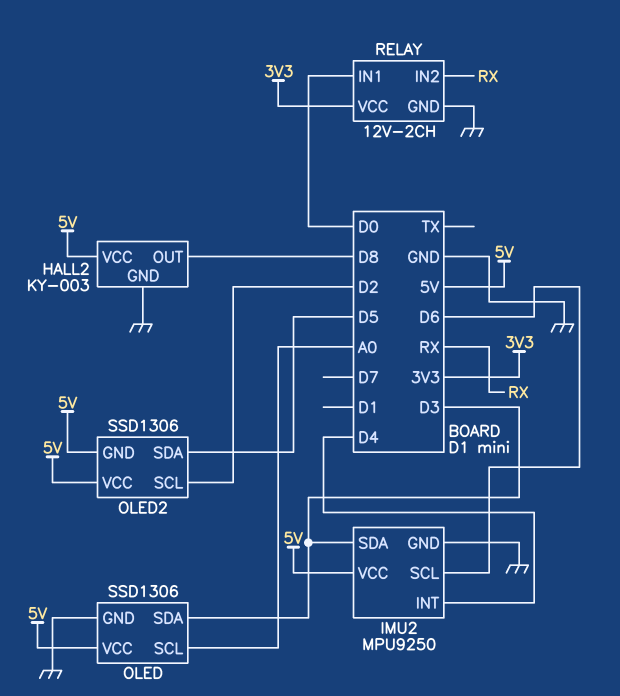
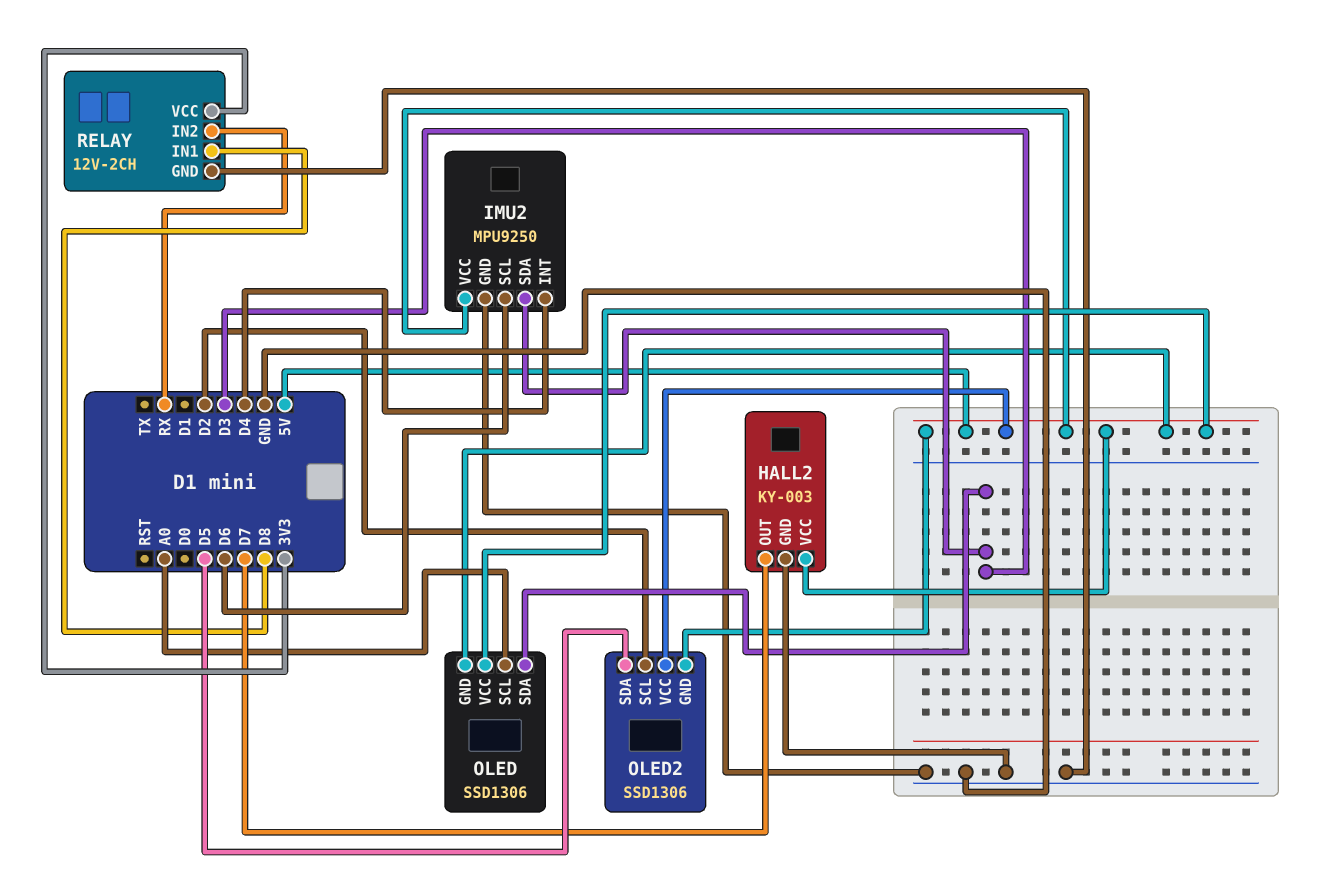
HALL2 pin OUT: D8 -> D7
OLED pin GND: GND -> 5V
RELAY pin IN1: D0 -> D8

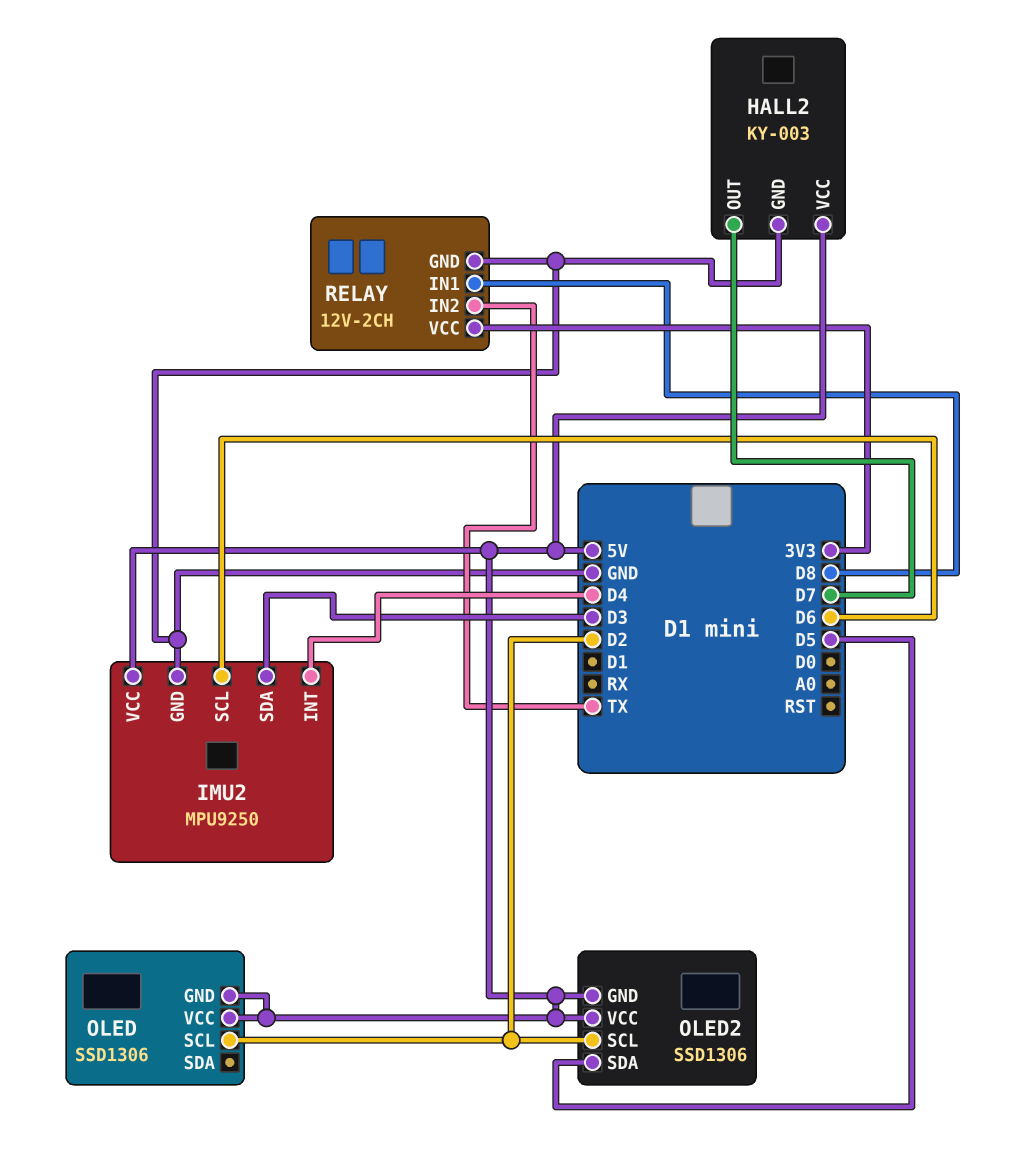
OLED pin SCL: A0 -> D2
OLED pin SDA: D3 -> none
RELAY pin IN2: RX -> TX

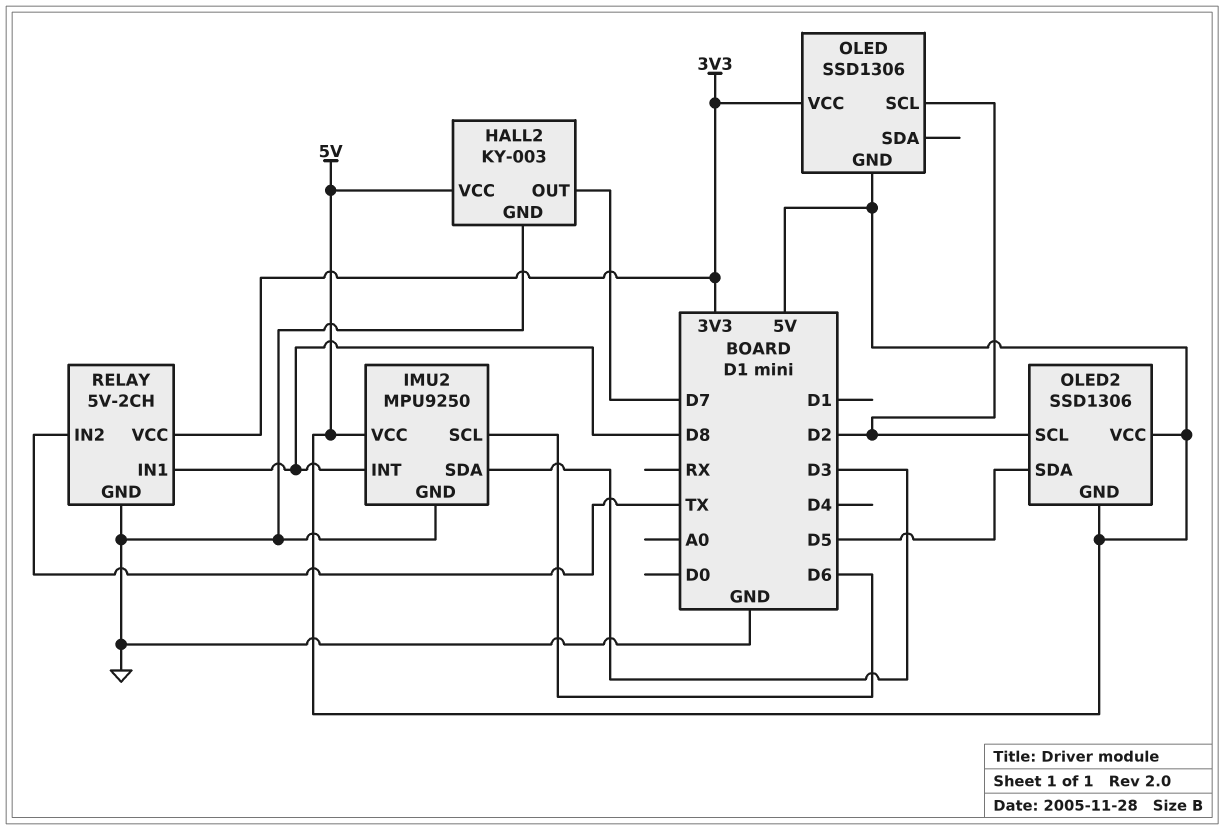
IMU2 pin INT: D4 -> D8
OLED pin VCC: 5V -> 3V3
RELAY: 12V-2CH -> 5V-2CH

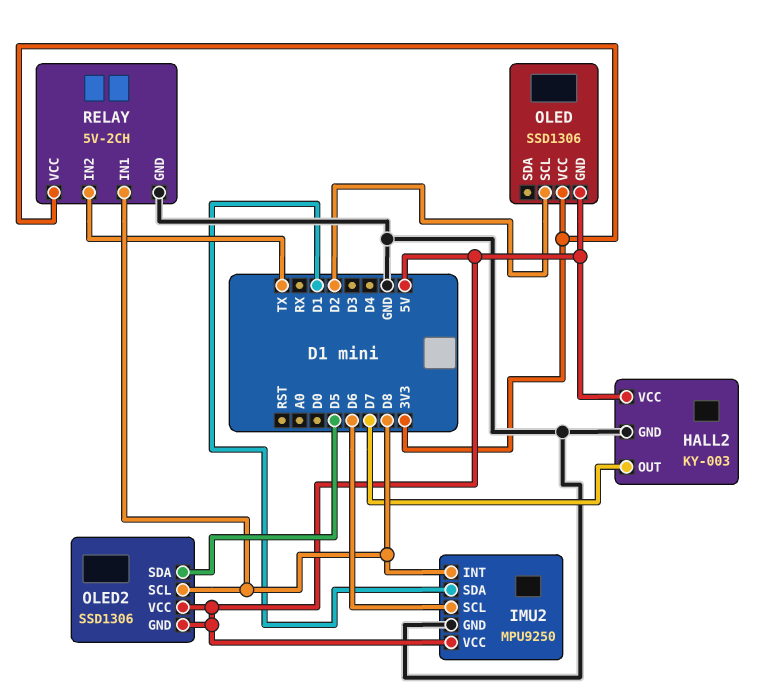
IMU2 pin SDA: D3 -> D1
OLED2 pin SCL: D2 -> D8

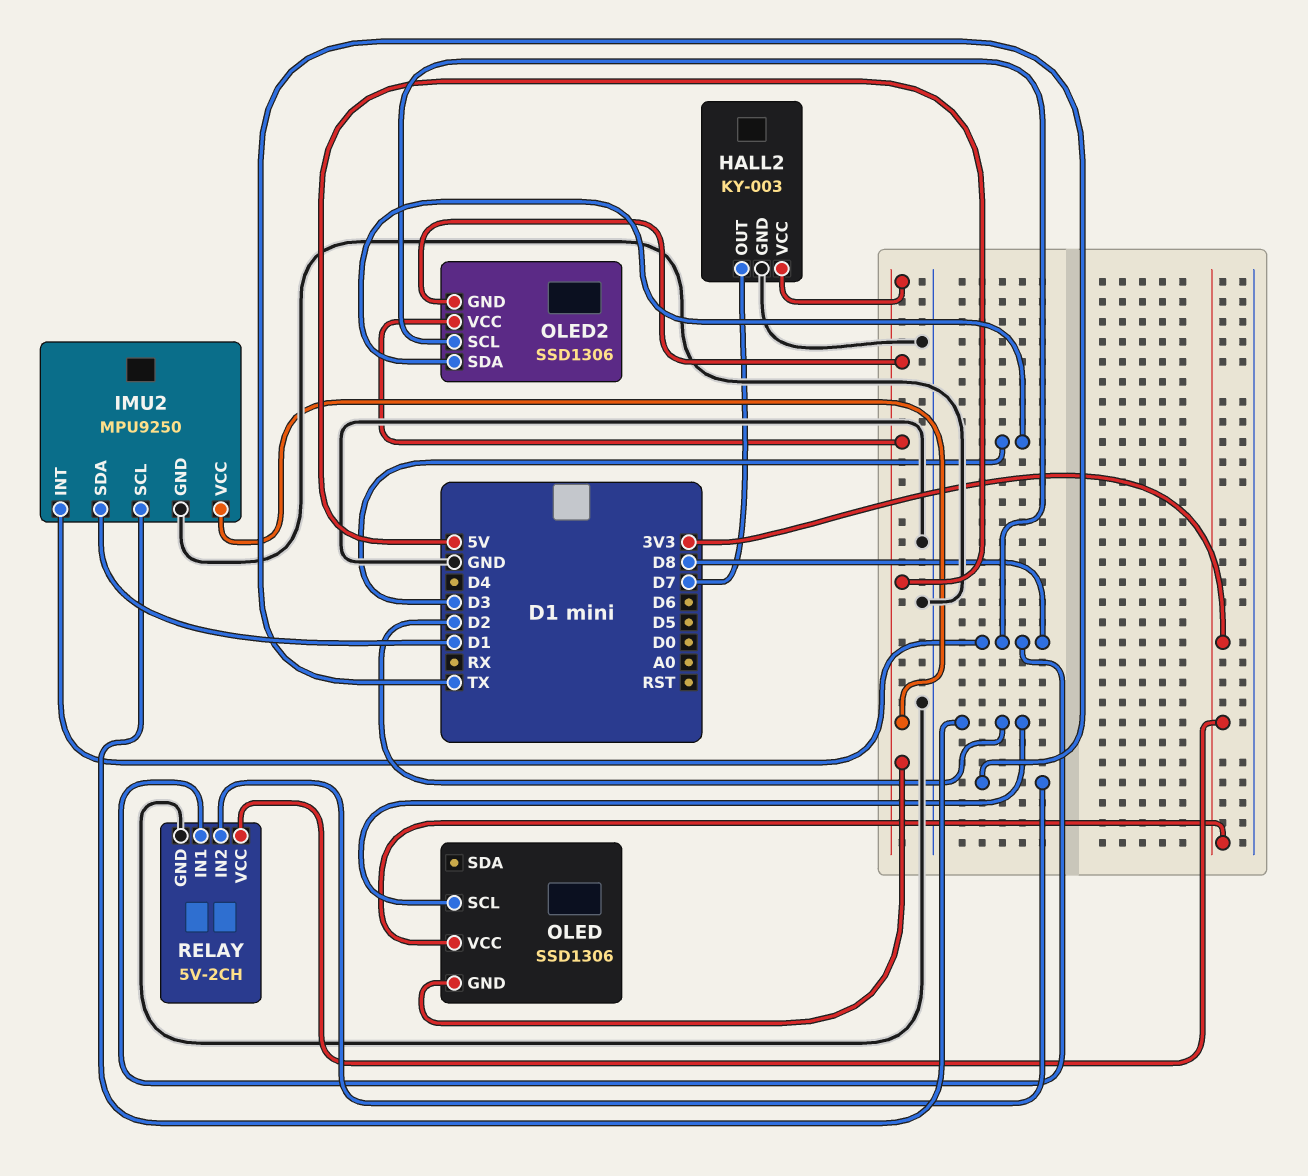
IMU2 pin SCL: D6 -> D2
OLED2 pin SDA: D5 -> D3

